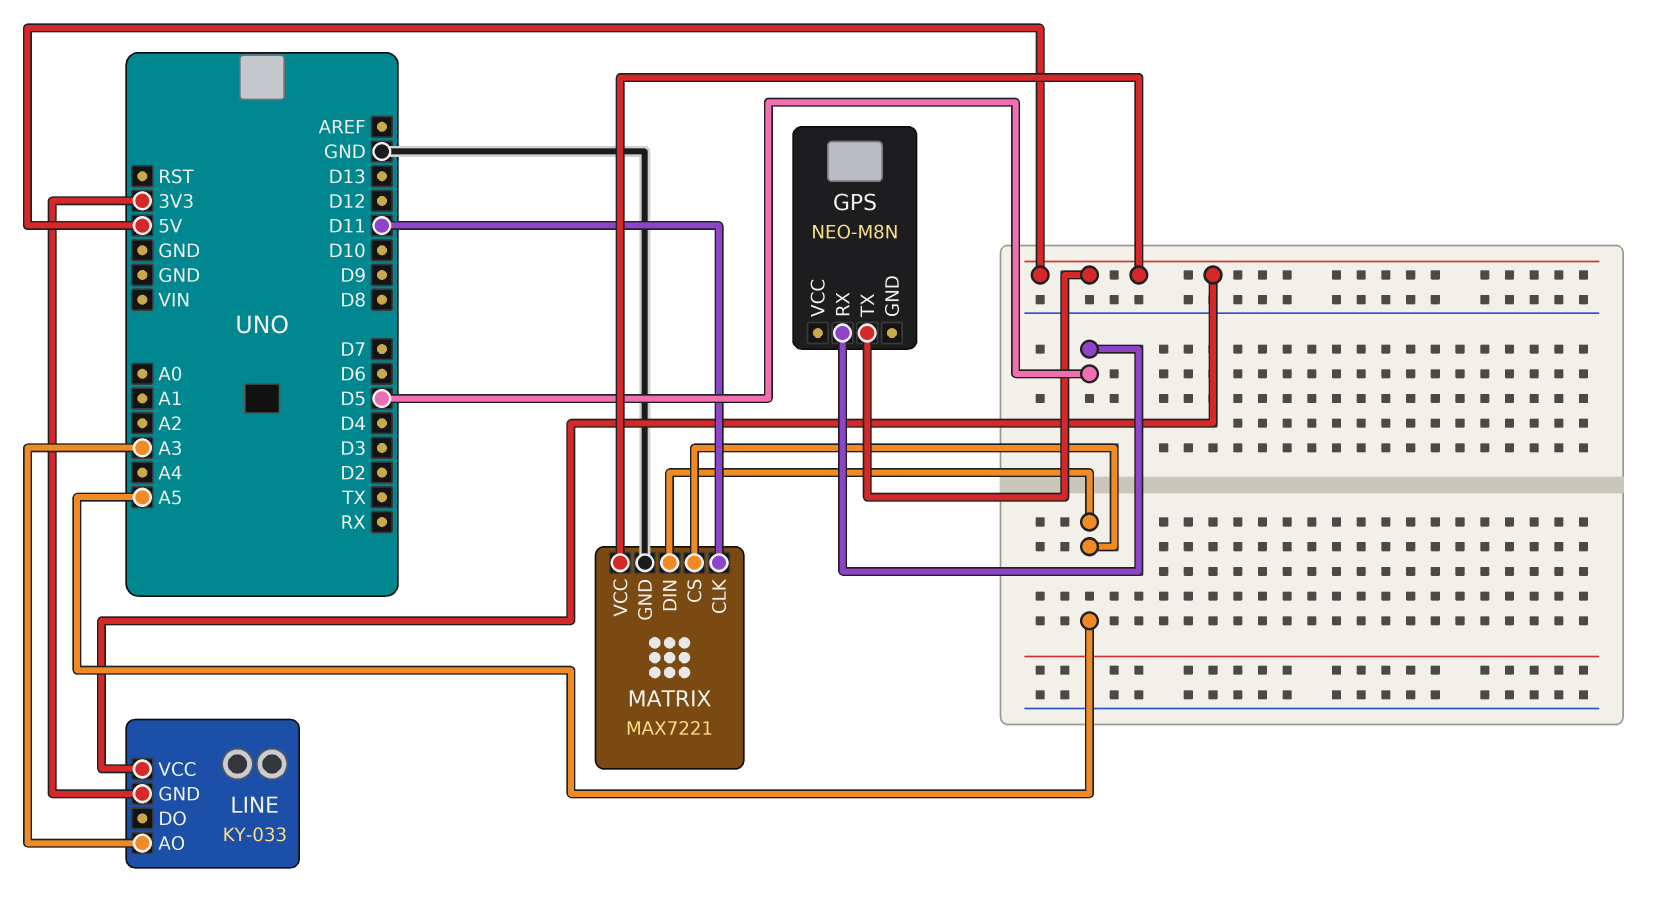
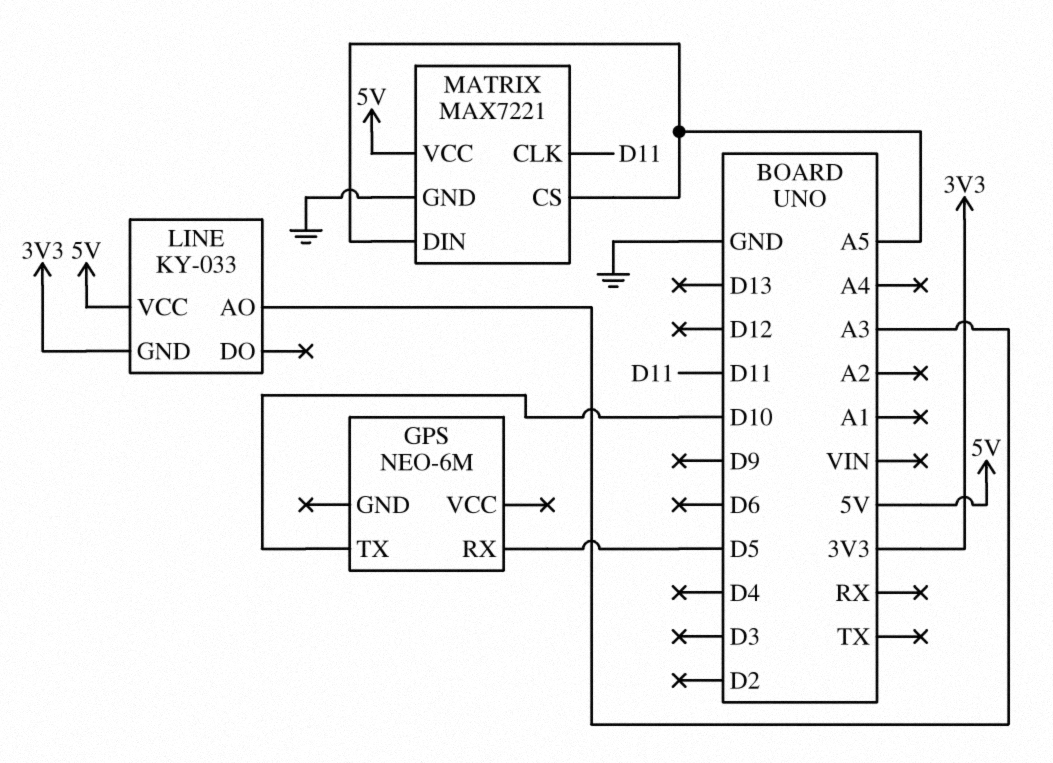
GPS: NEO-M8N -> NEO-6M
GPS pin TX: 5V -> D10

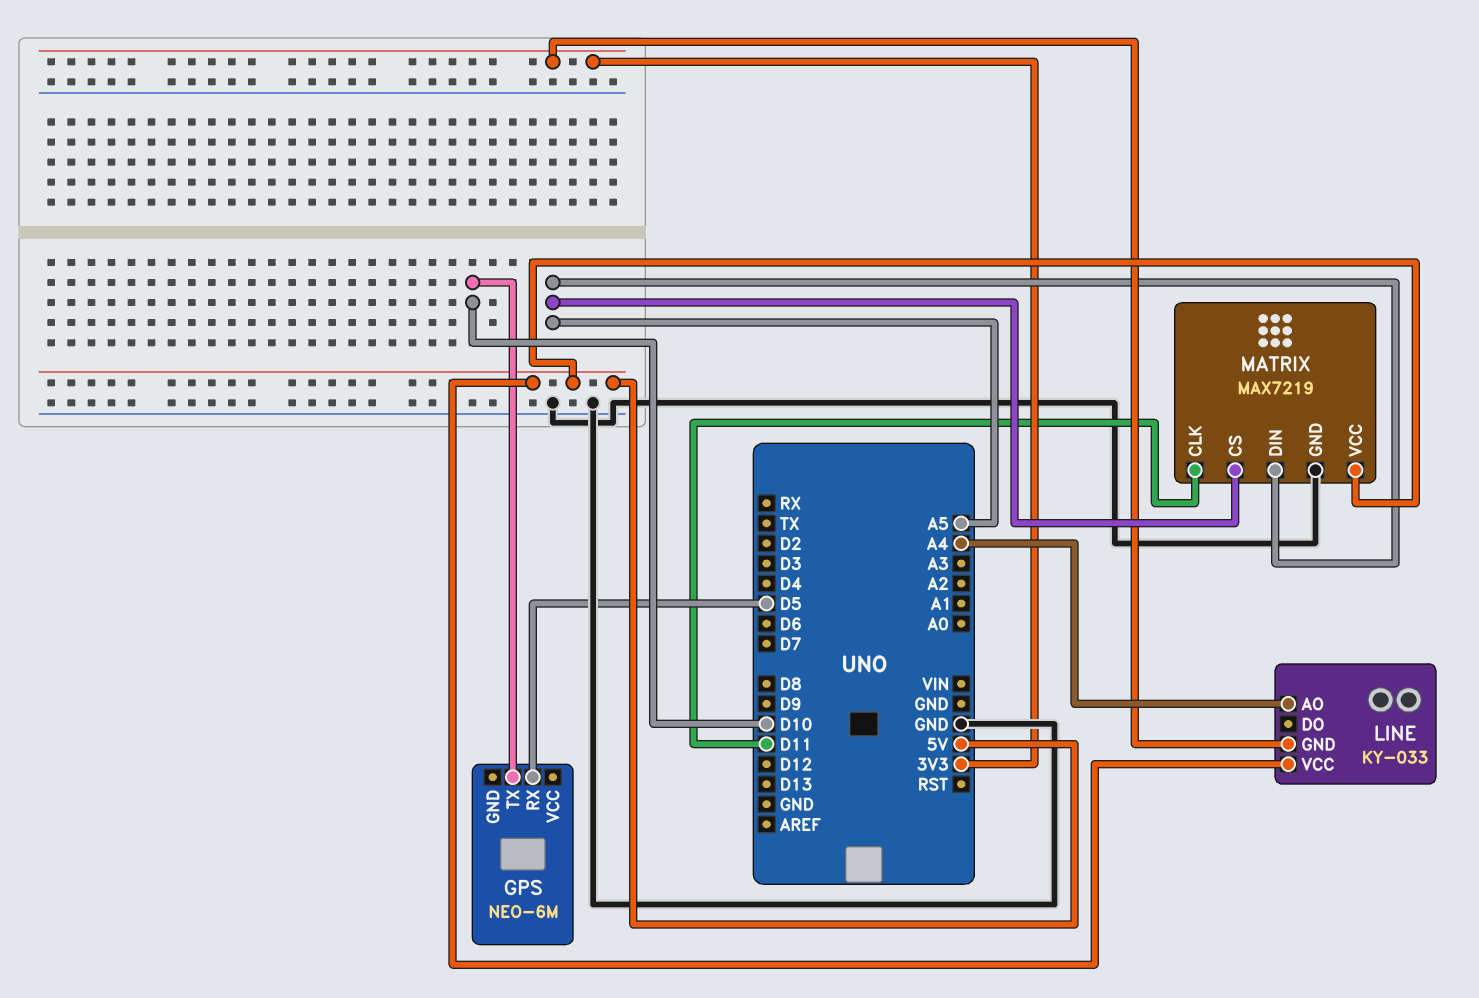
LINE pin AO: A3 -> A4
MATRIX: MAX7221 -> MAX7219

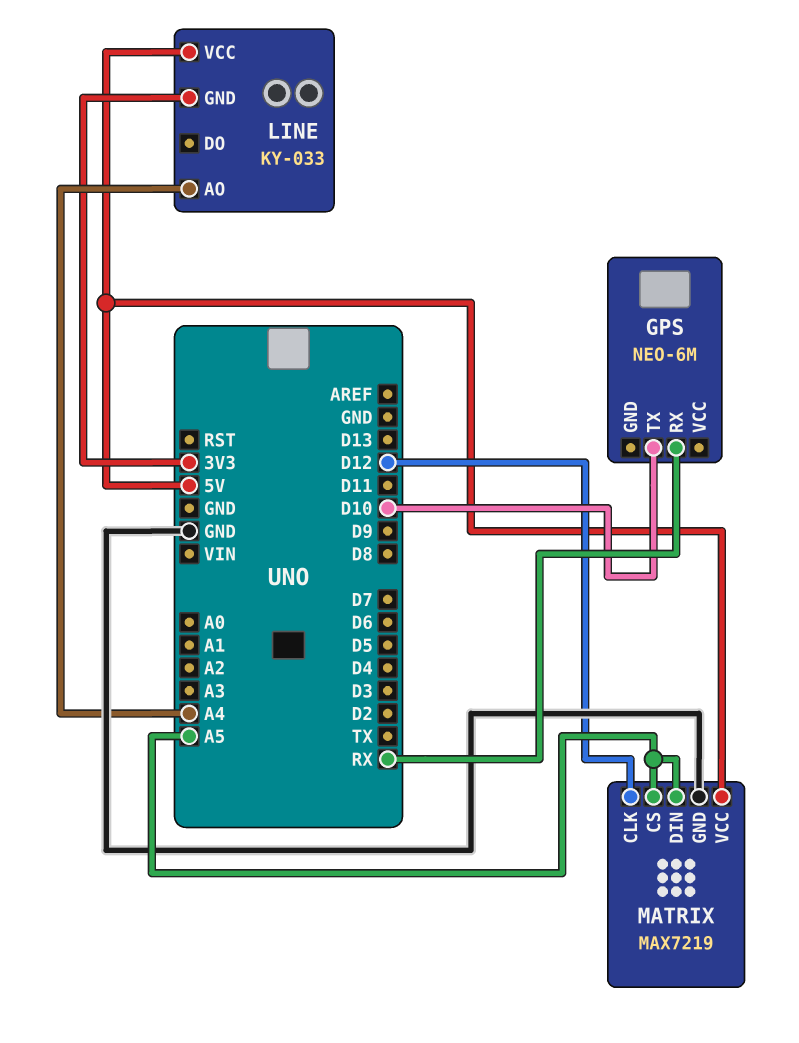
GPS pin RX: D5 -> RX
MATRIX pin CLK: D11 -> D12

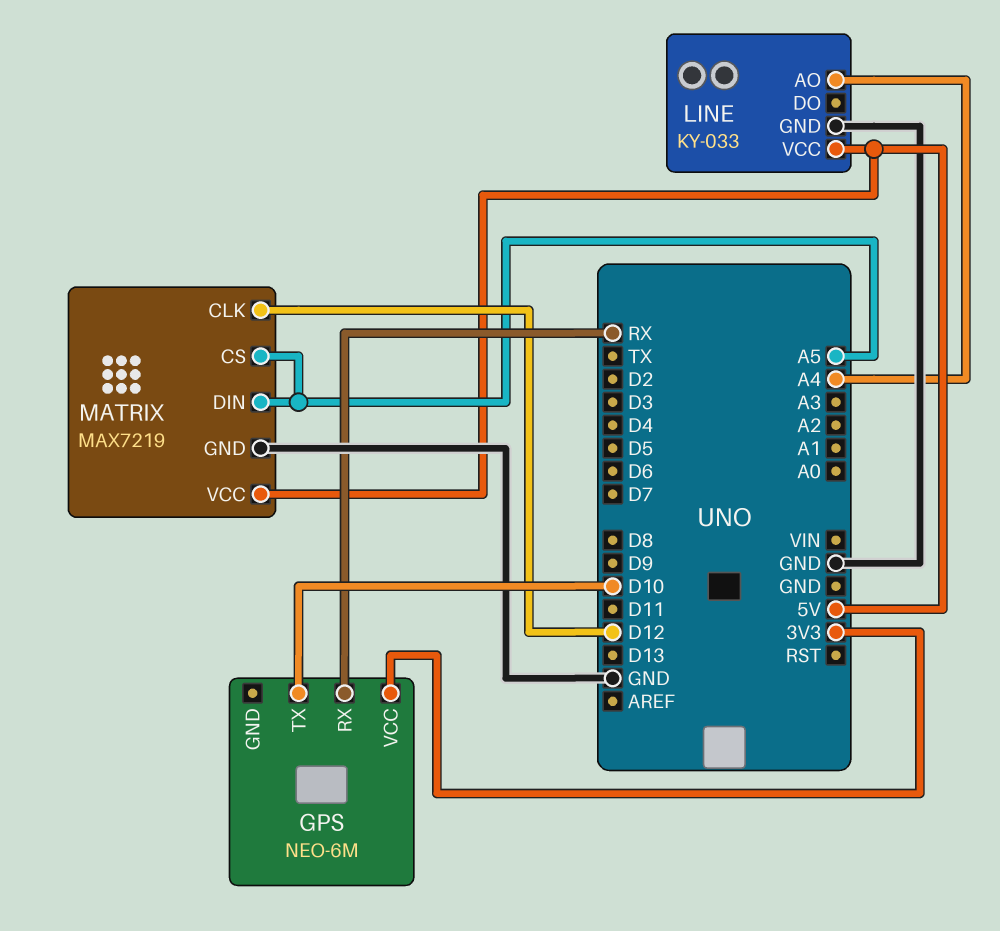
GPS pin VCC: none -> 3V3
LINE pin GND: 3V3 -> GND

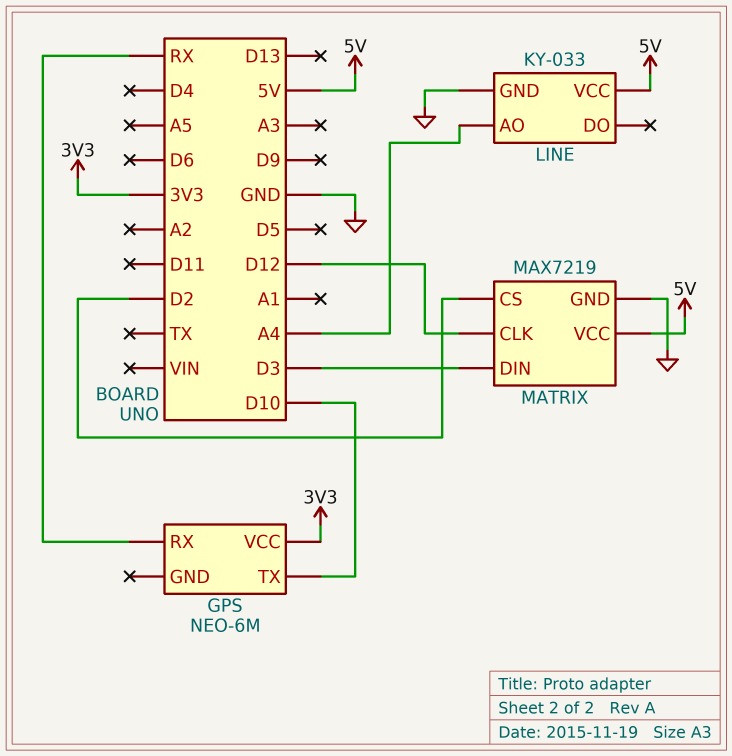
MATRIX pin CS: A5 -> D2
MATRIX pin DIN: A5 -> D3

